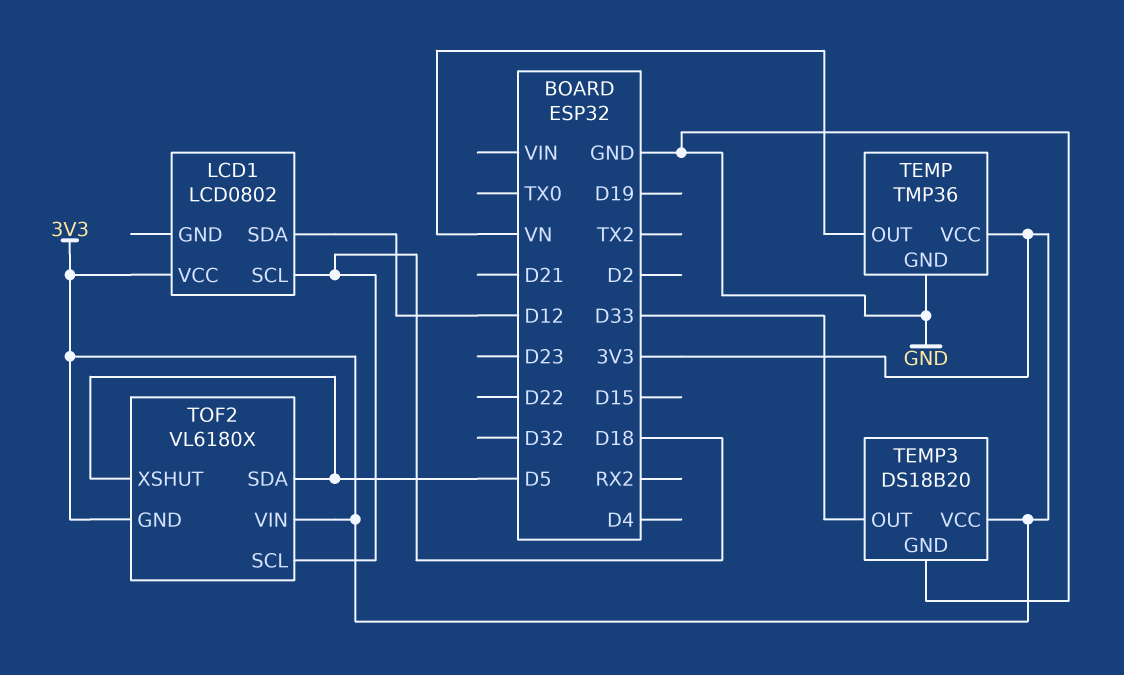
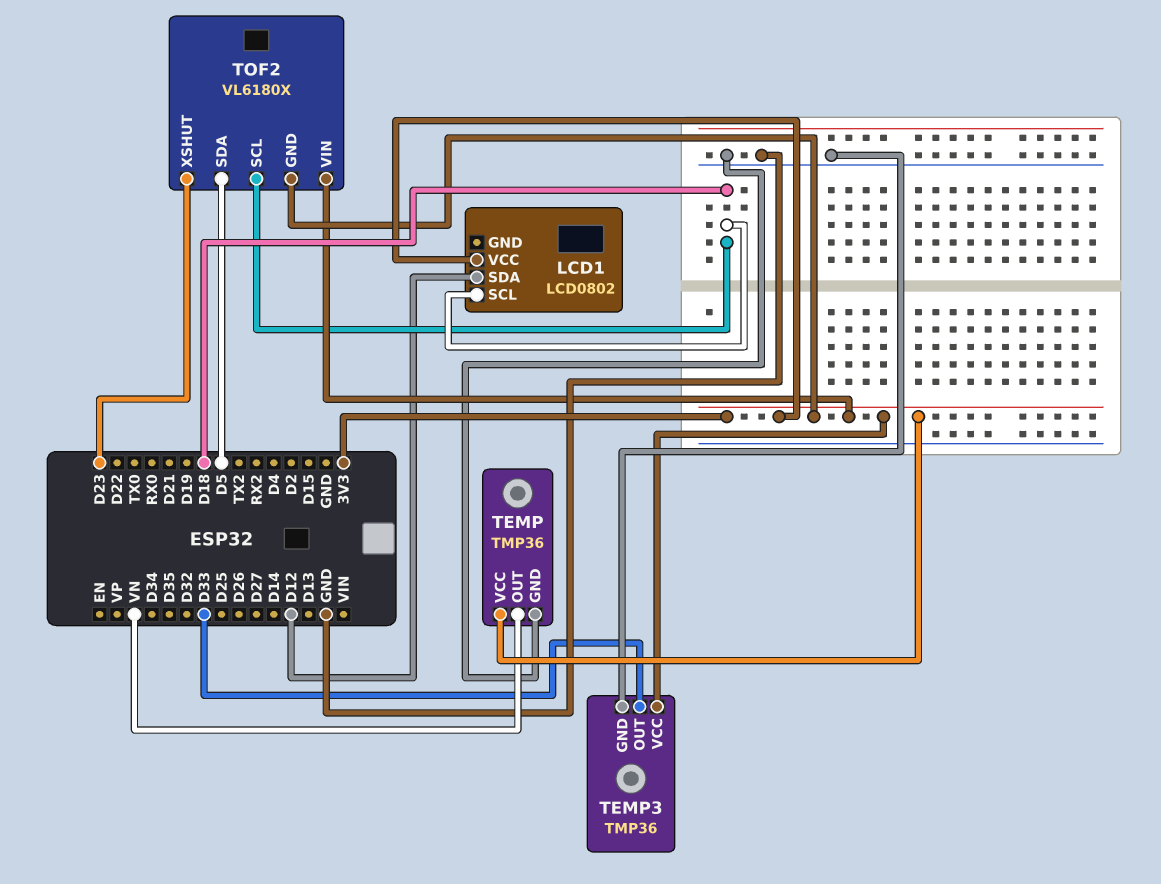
TEMP3: DS18B20 -> TMP36
TOF2 pin XSHUT: D5 -> D23

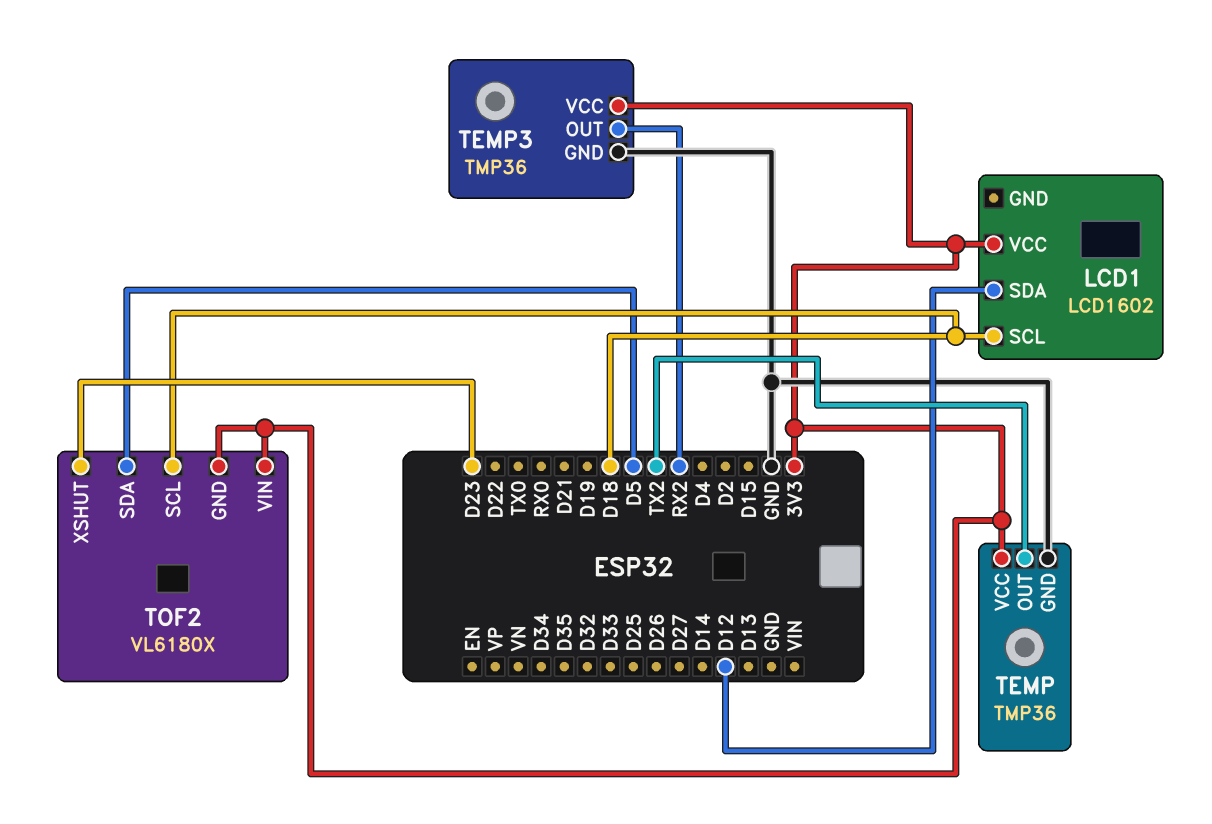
LCD1: LCD0802 -> LCD1602
TEMP pin OUT: VN -> TX2
TEMP3 pin OUT: D33 -> RX2

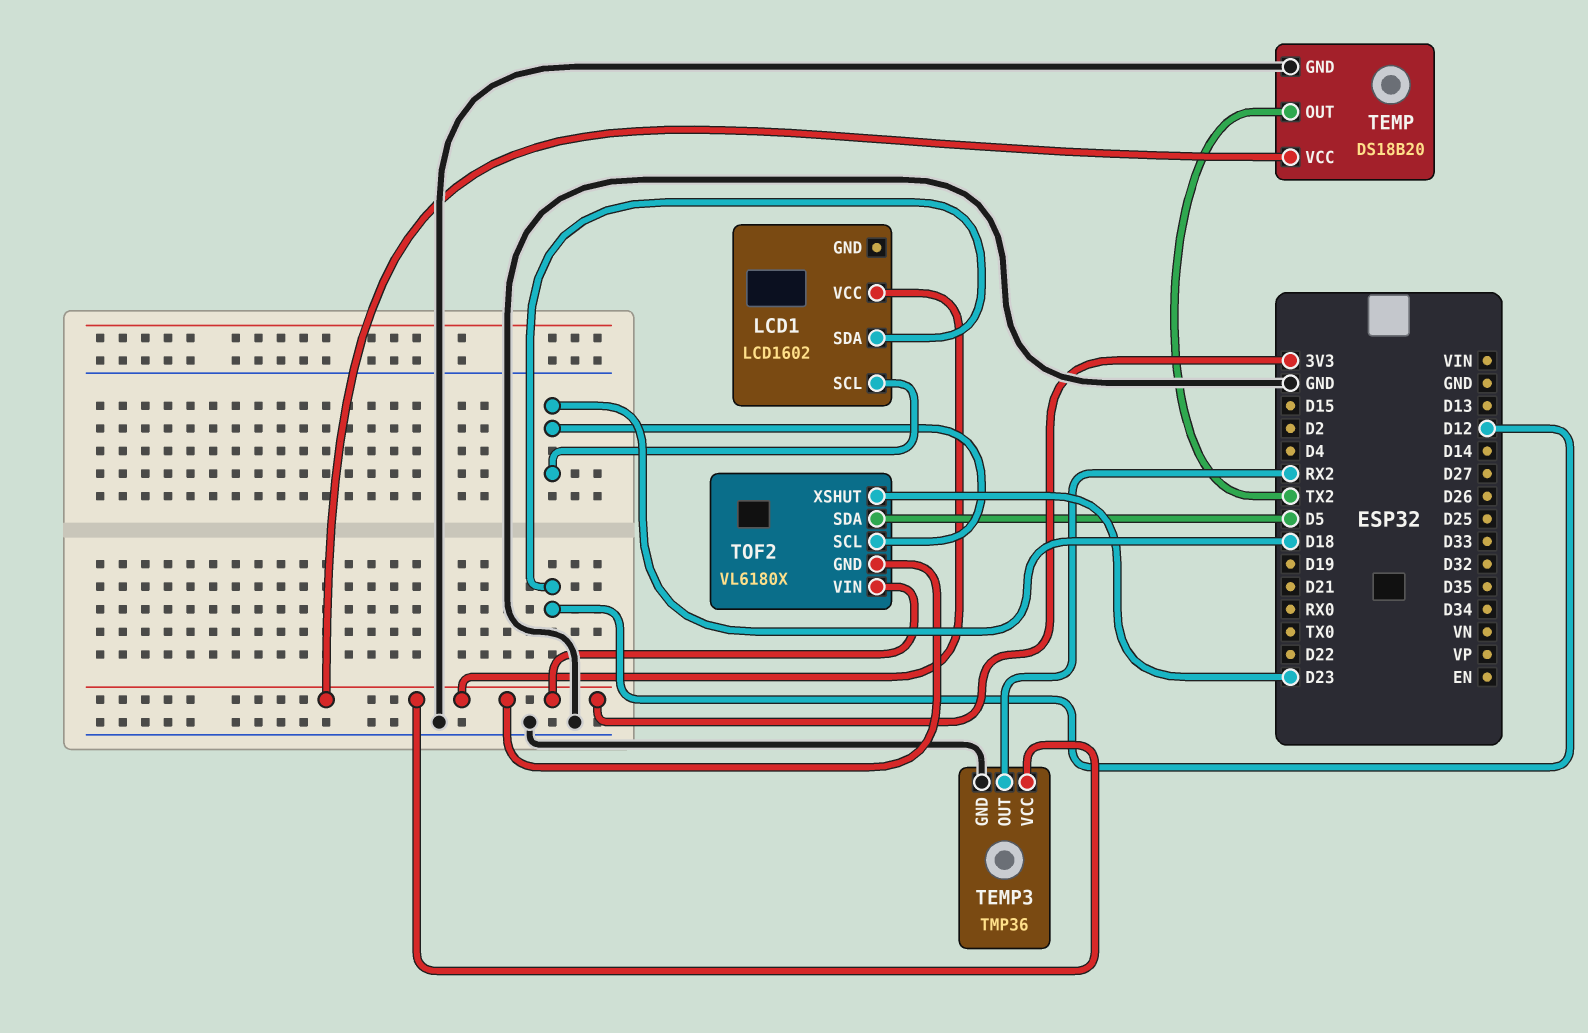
TEMP: TMP36 -> DS18B20

